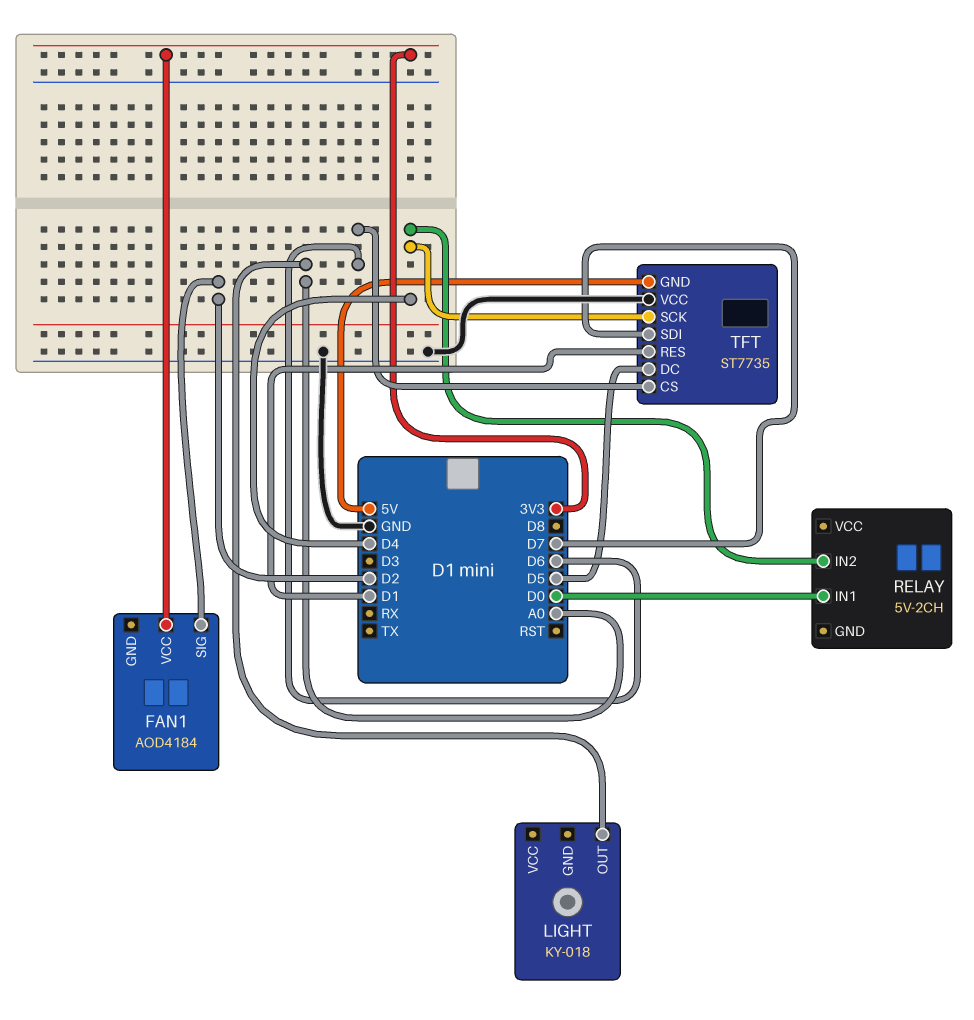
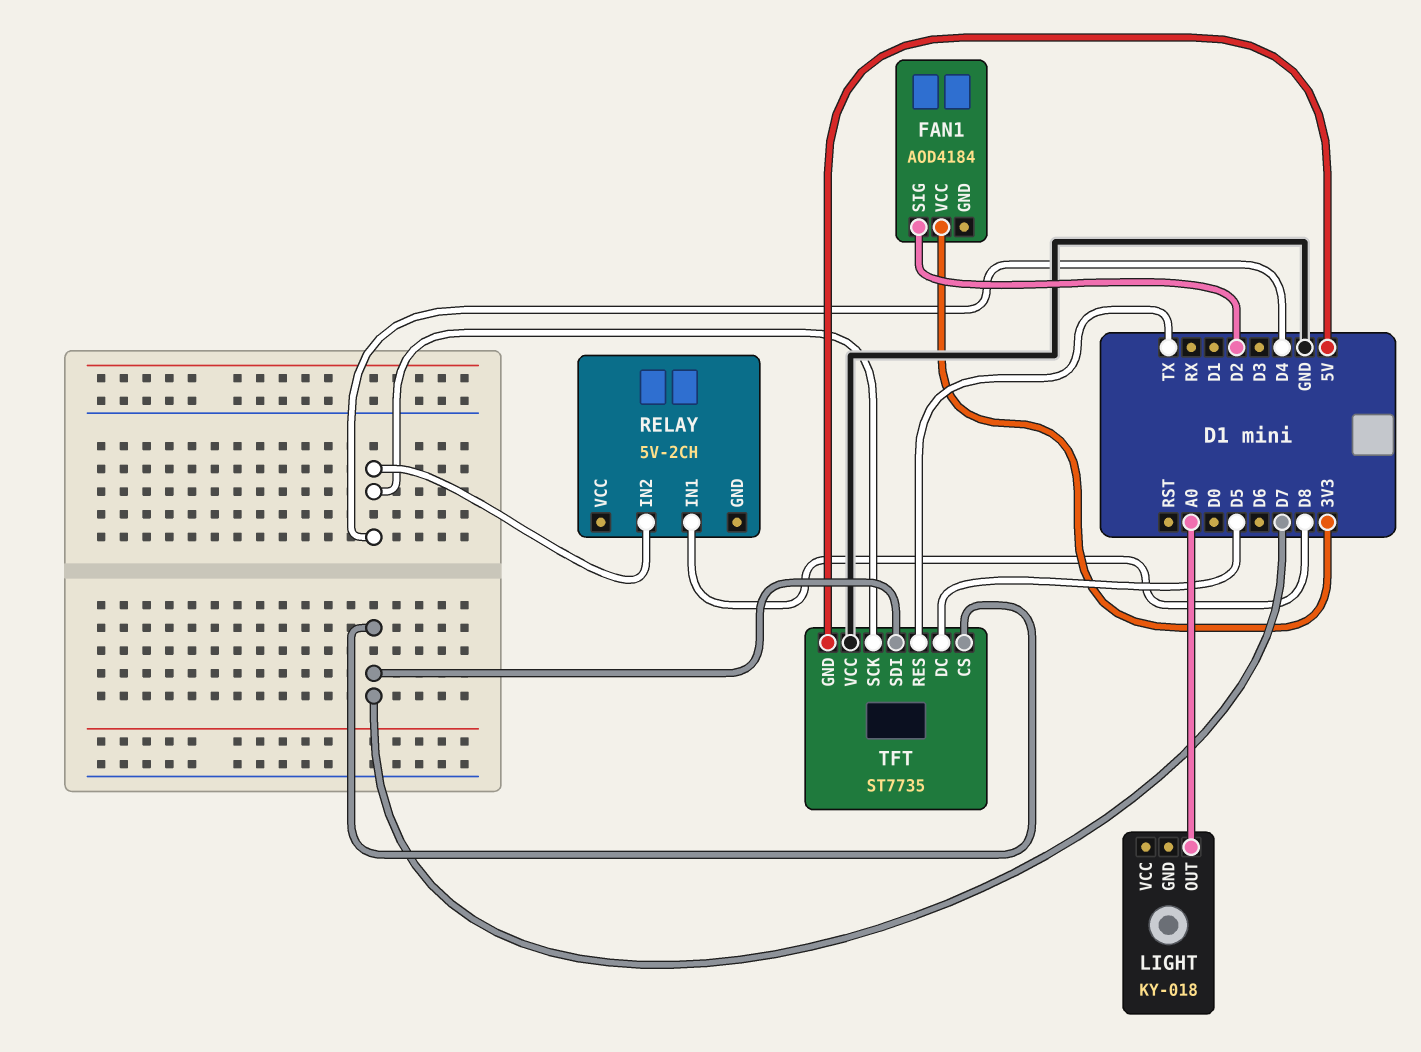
RELAY pin IN1: D0 -> D8
TFT pin CS: D6 -> D7
TFT pin RES: D1 -> TX

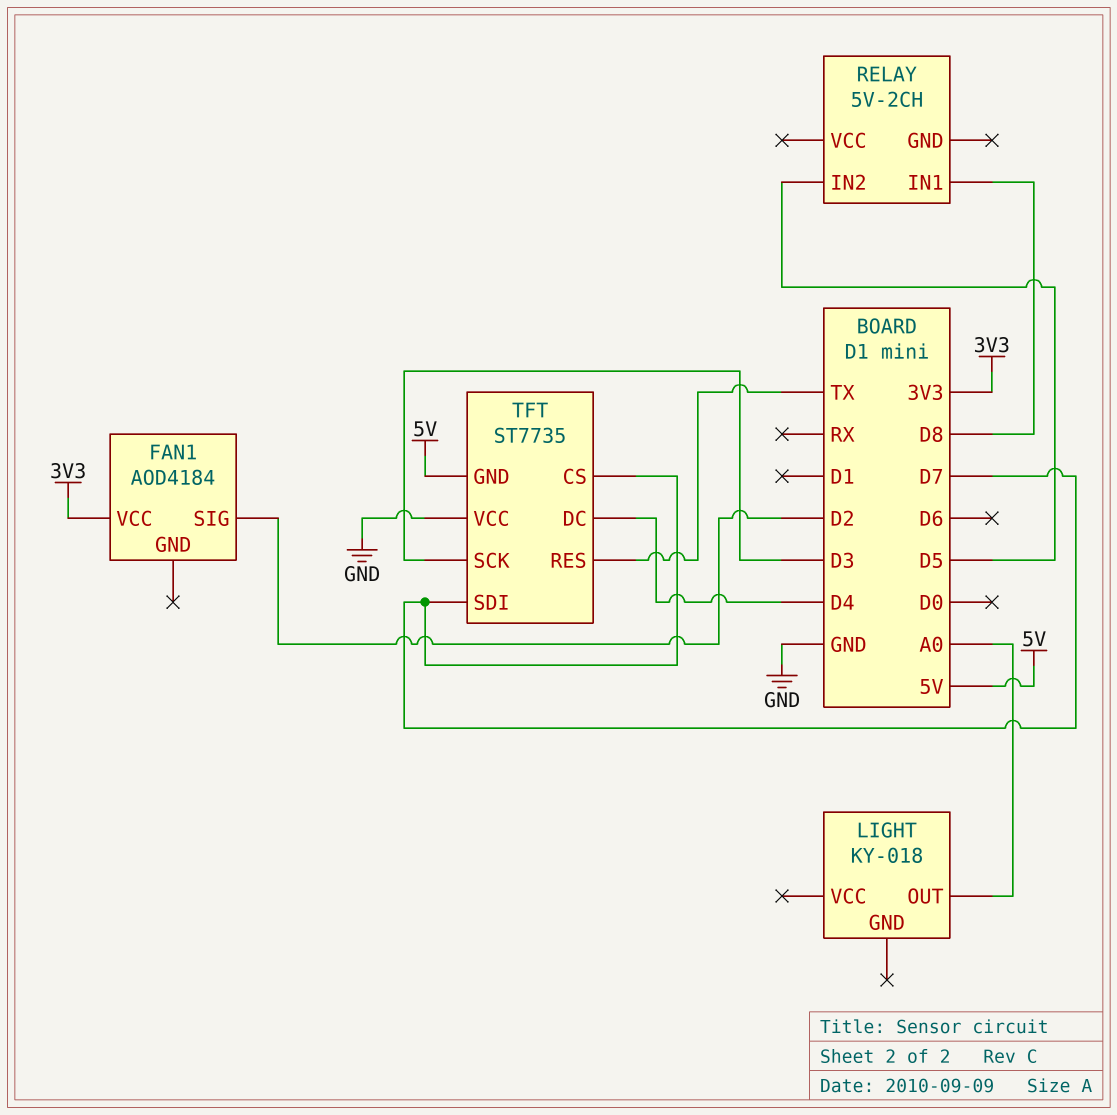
RELAY pin IN2: D4 -> D5
TFT pin DC: D5 -> D4
TFT pin SCK: D4 -> D3

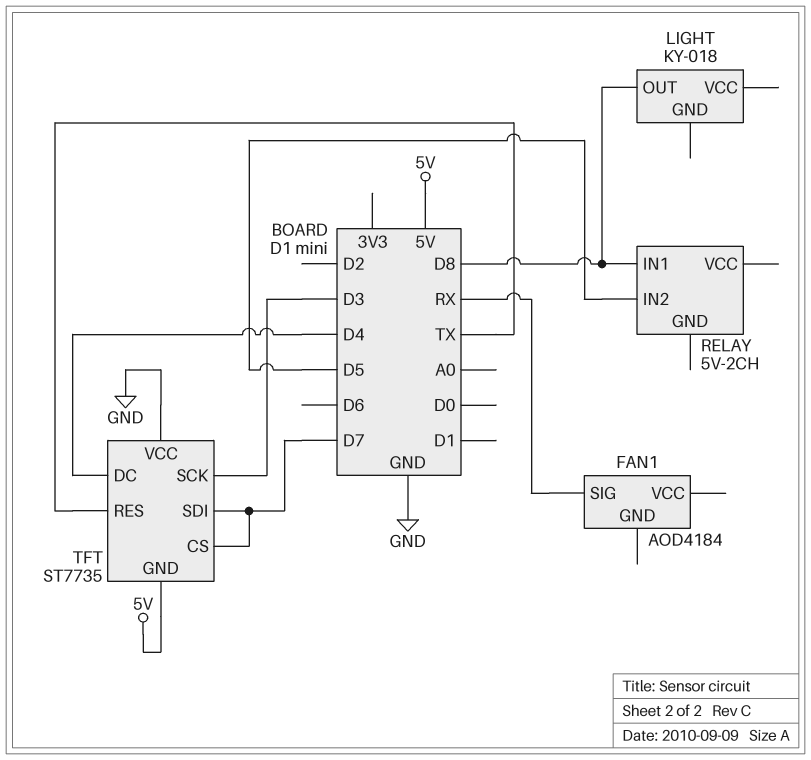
FAN1 pin SIG: D2 -> RX
FAN1 pin VCC: 3V3 -> none
LIGHT pin OUT: A0 -> D8

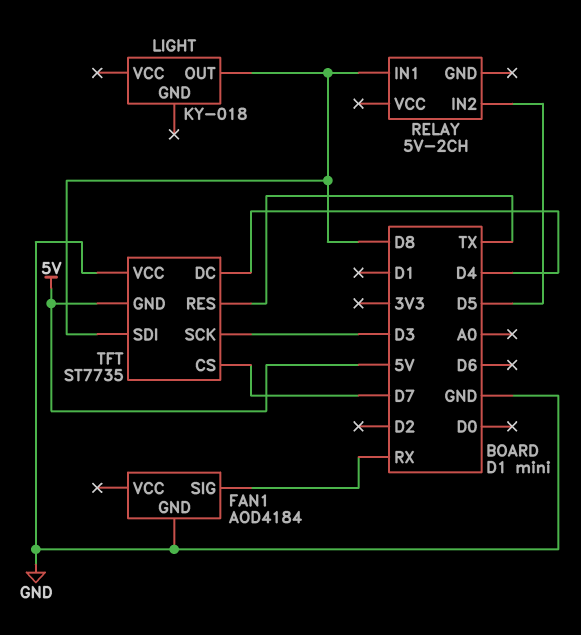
FAN1 pin GND: none -> GND
TFT pin SDI: D7 -> D8

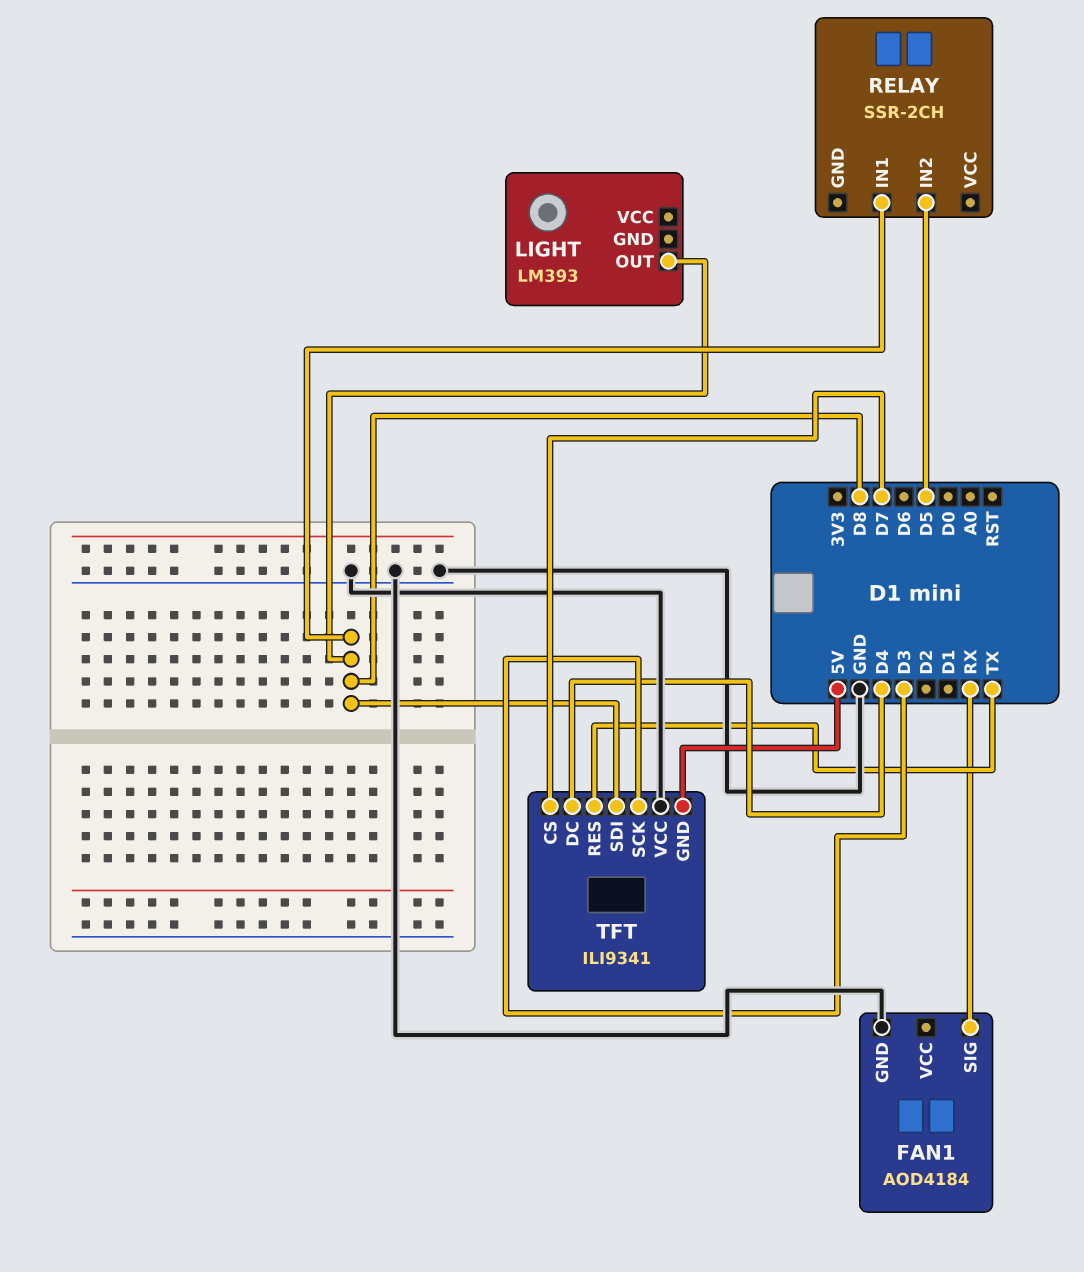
LIGHT: KY-018 -> LM393
RELAY: 5V-2CH -> SSR-2CH
TFT: ST7735 -> ILI9341

